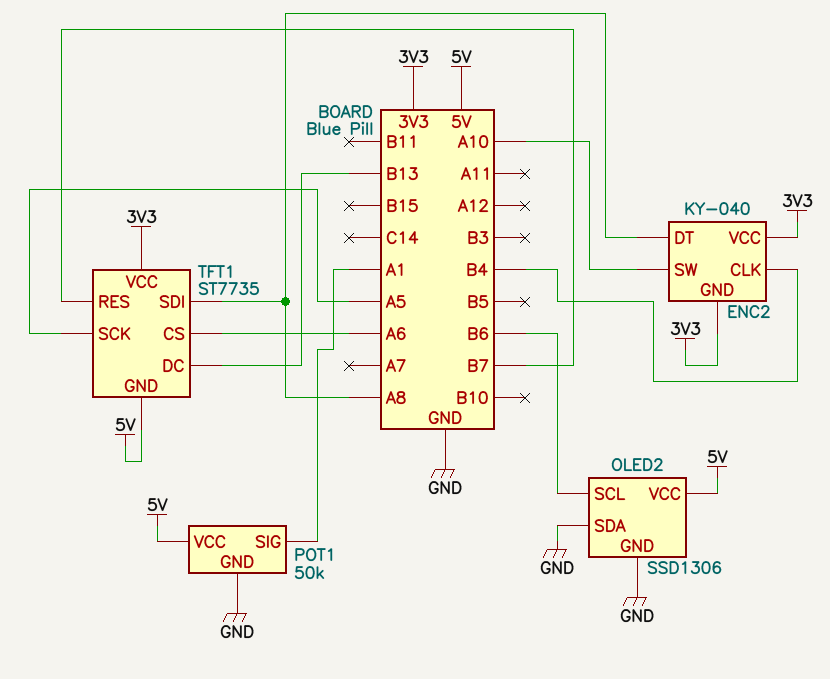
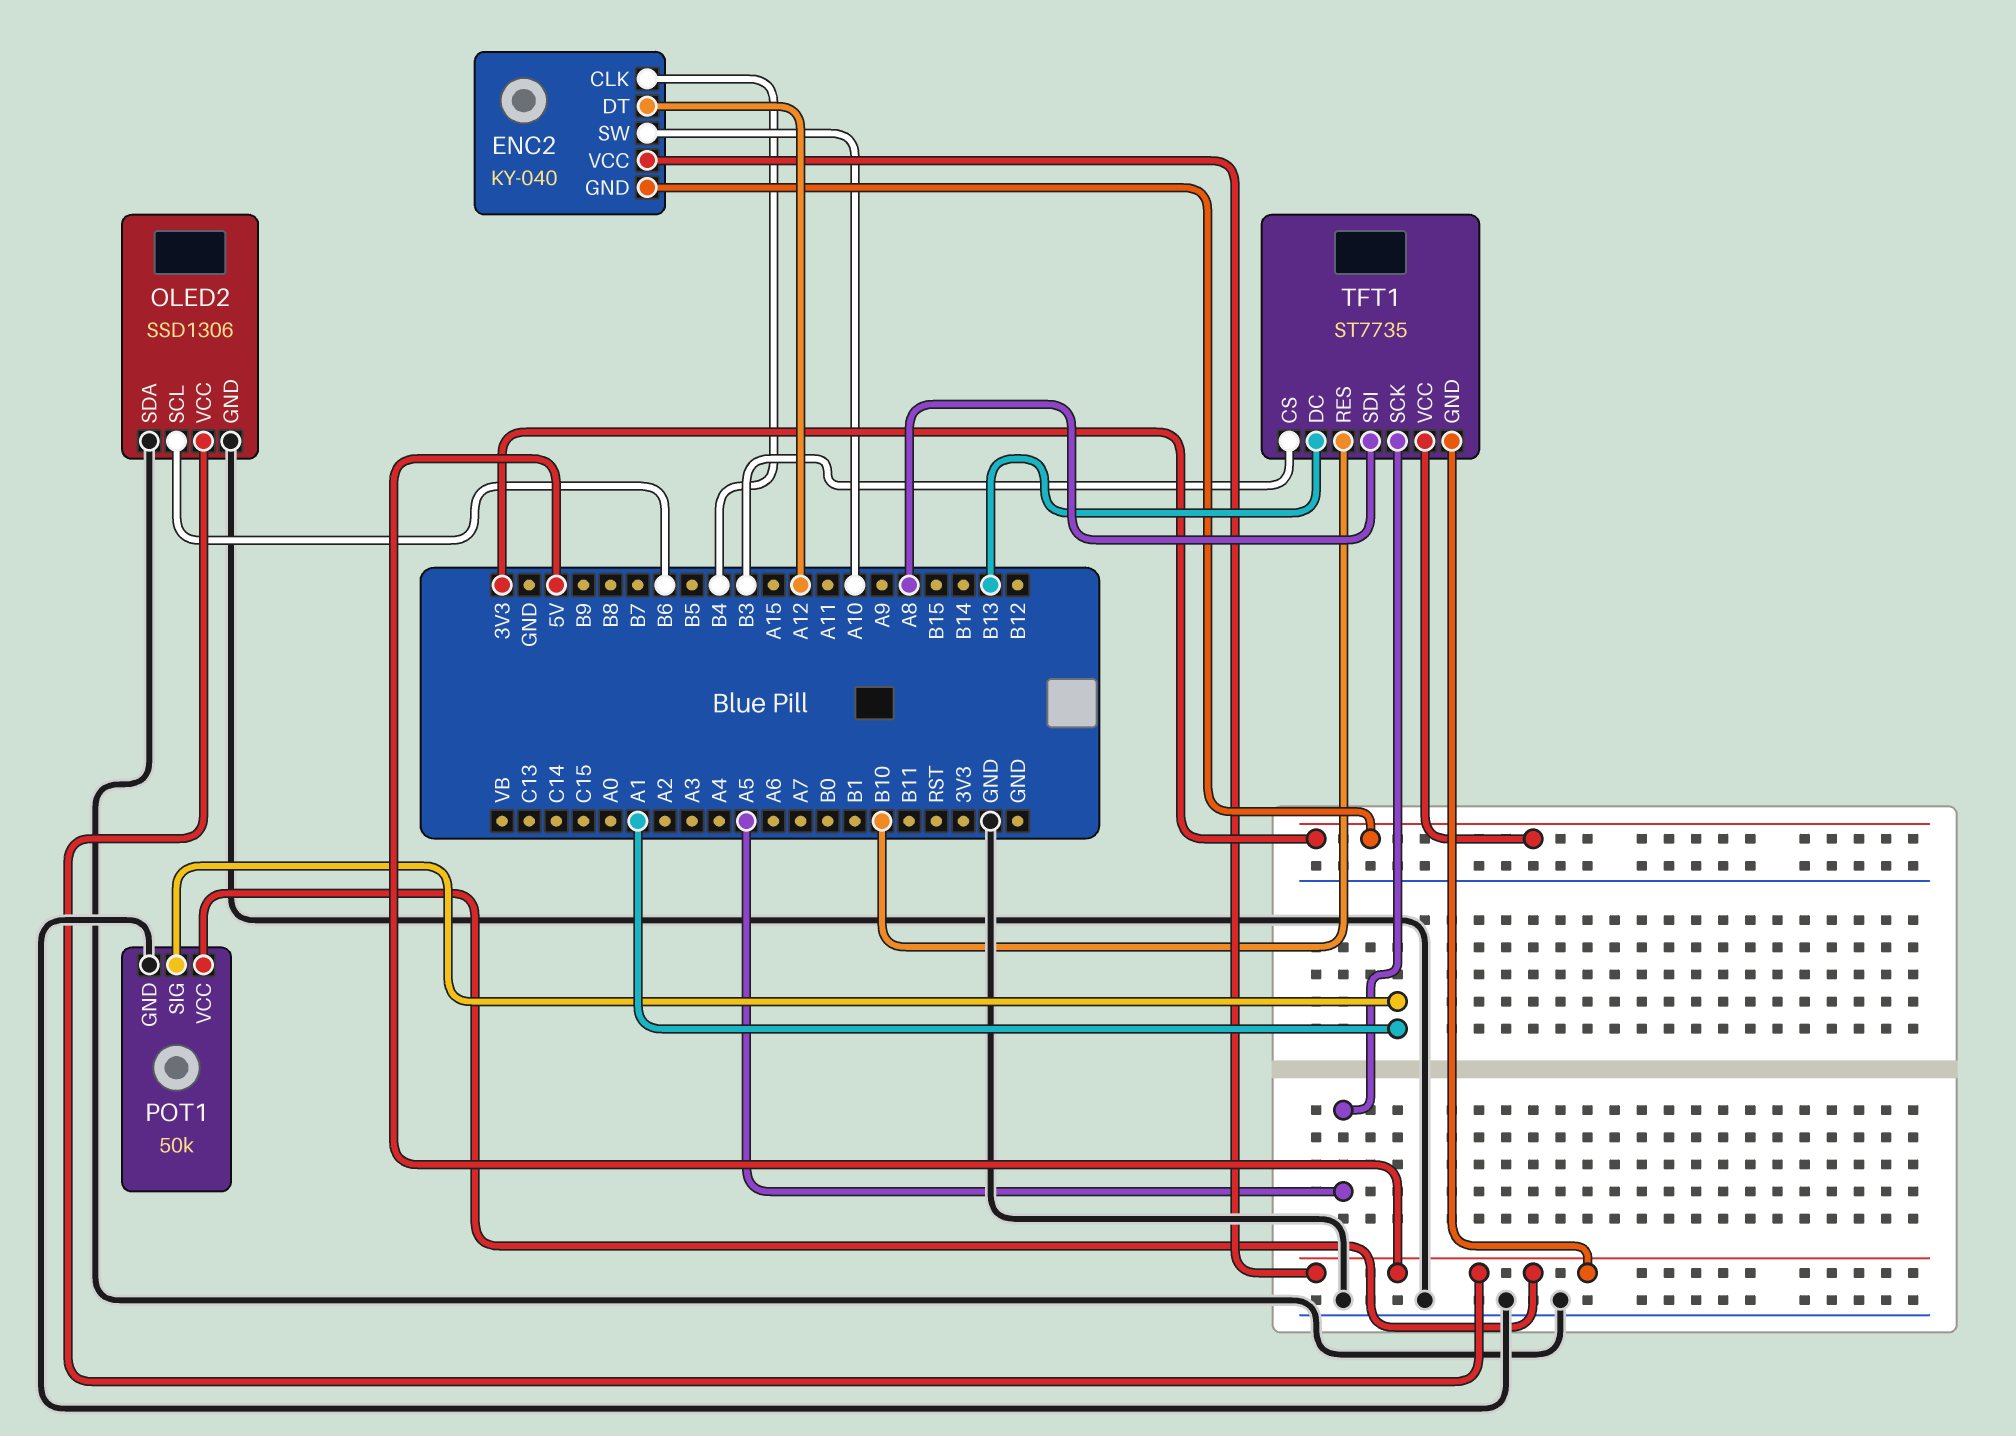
ENC2 pin DT: A8 -> A12
ENC2 pin VCC: 3V3 -> 5V
TFT1 pin CS: A6 -> B3
TFT1 pin RES: B7 -> B10

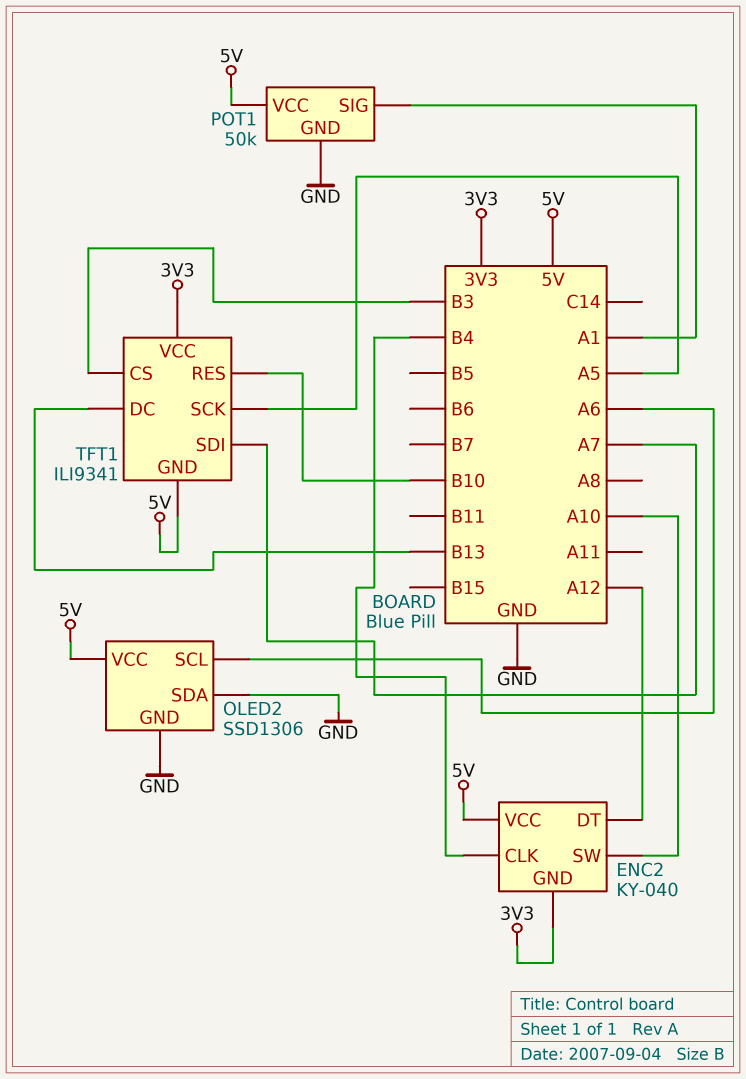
OLED2 pin SCL: B6 -> A6
TFT1: ST7735 -> ILI9341
TFT1 pin SDI: A8 -> A7

